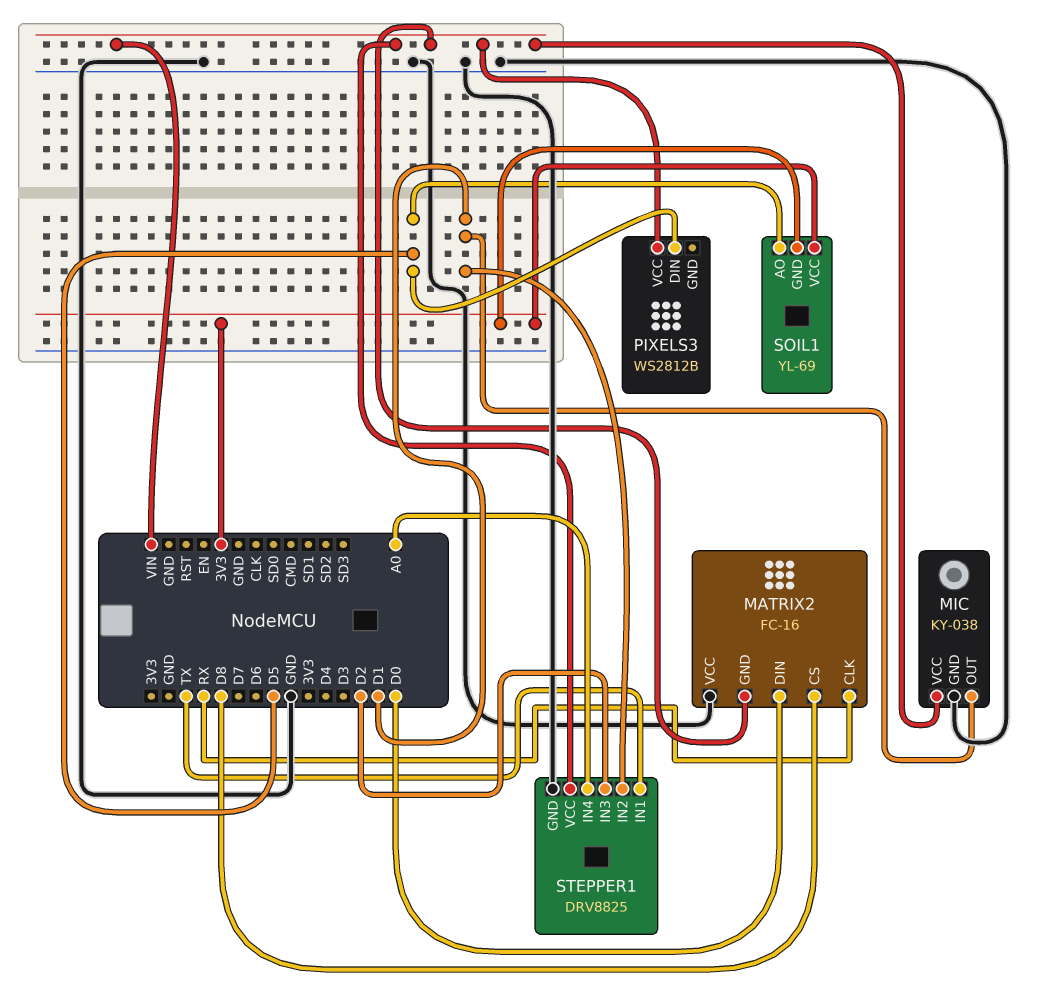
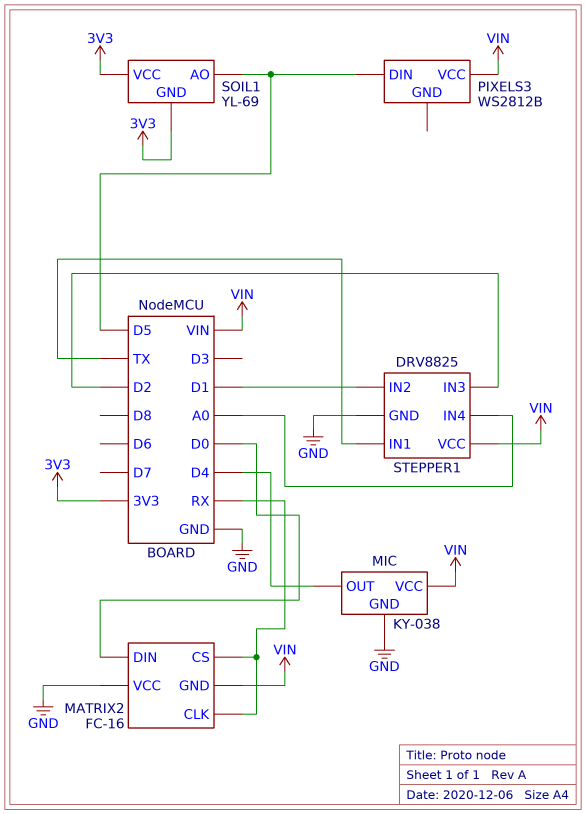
MATRIX2 pin CS: D8 -> RX
MIC pin OUT: D1 -> D4

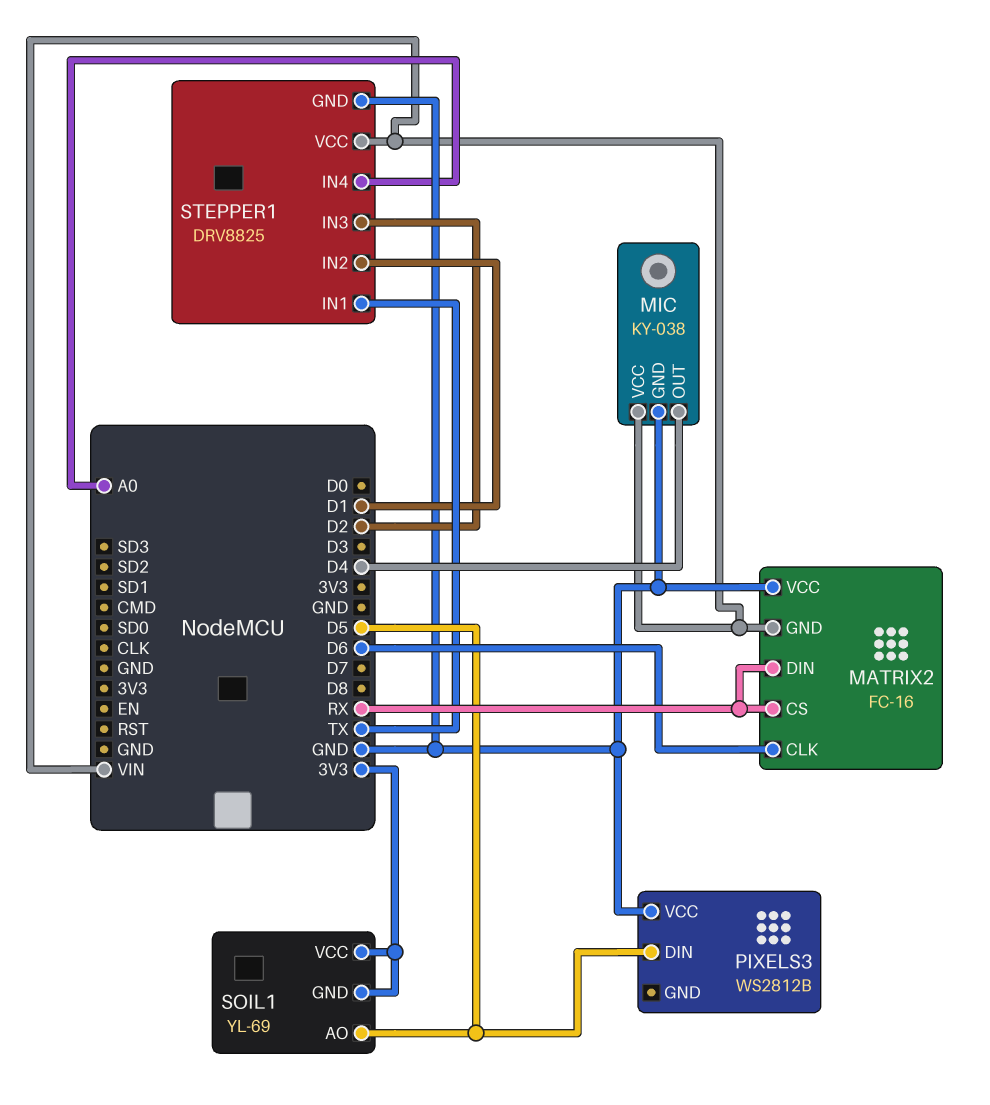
MATRIX2 pin CLK: RX -> D6
MATRIX2 pin DIN: D0 -> RX
PIXELS3 pin VCC: VIN -> GND

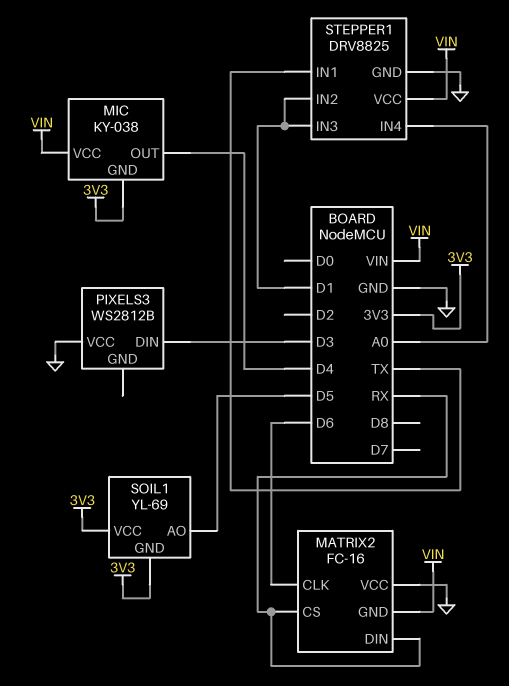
MIC pin GND: GND -> 3V3
PIXELS3 pin DIN: D5 -> D3
STEPPER1 pin IN3: D2 -> D1

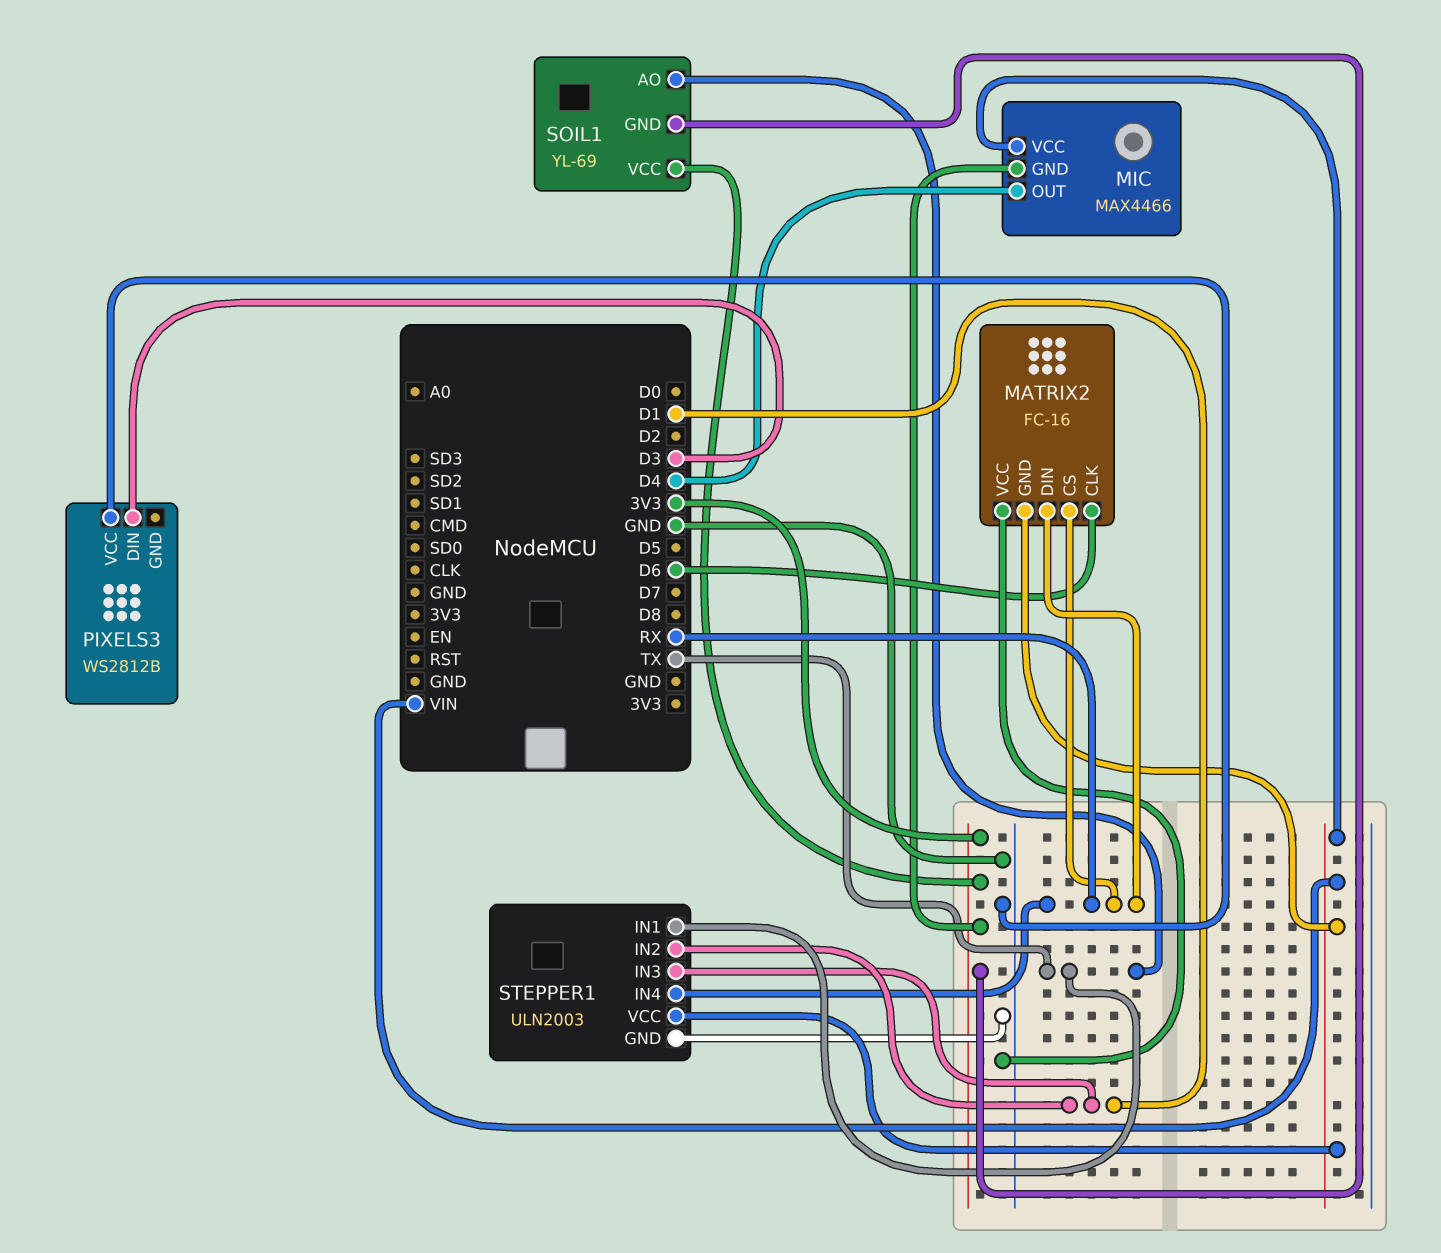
MIC: KY-038 -> MAX4466
SOIL1 pin AO: D5 -> TX
STEPPER1: DRV8825 -> ULN2003
STEPPER1 pin IN4: A0 -> RX

